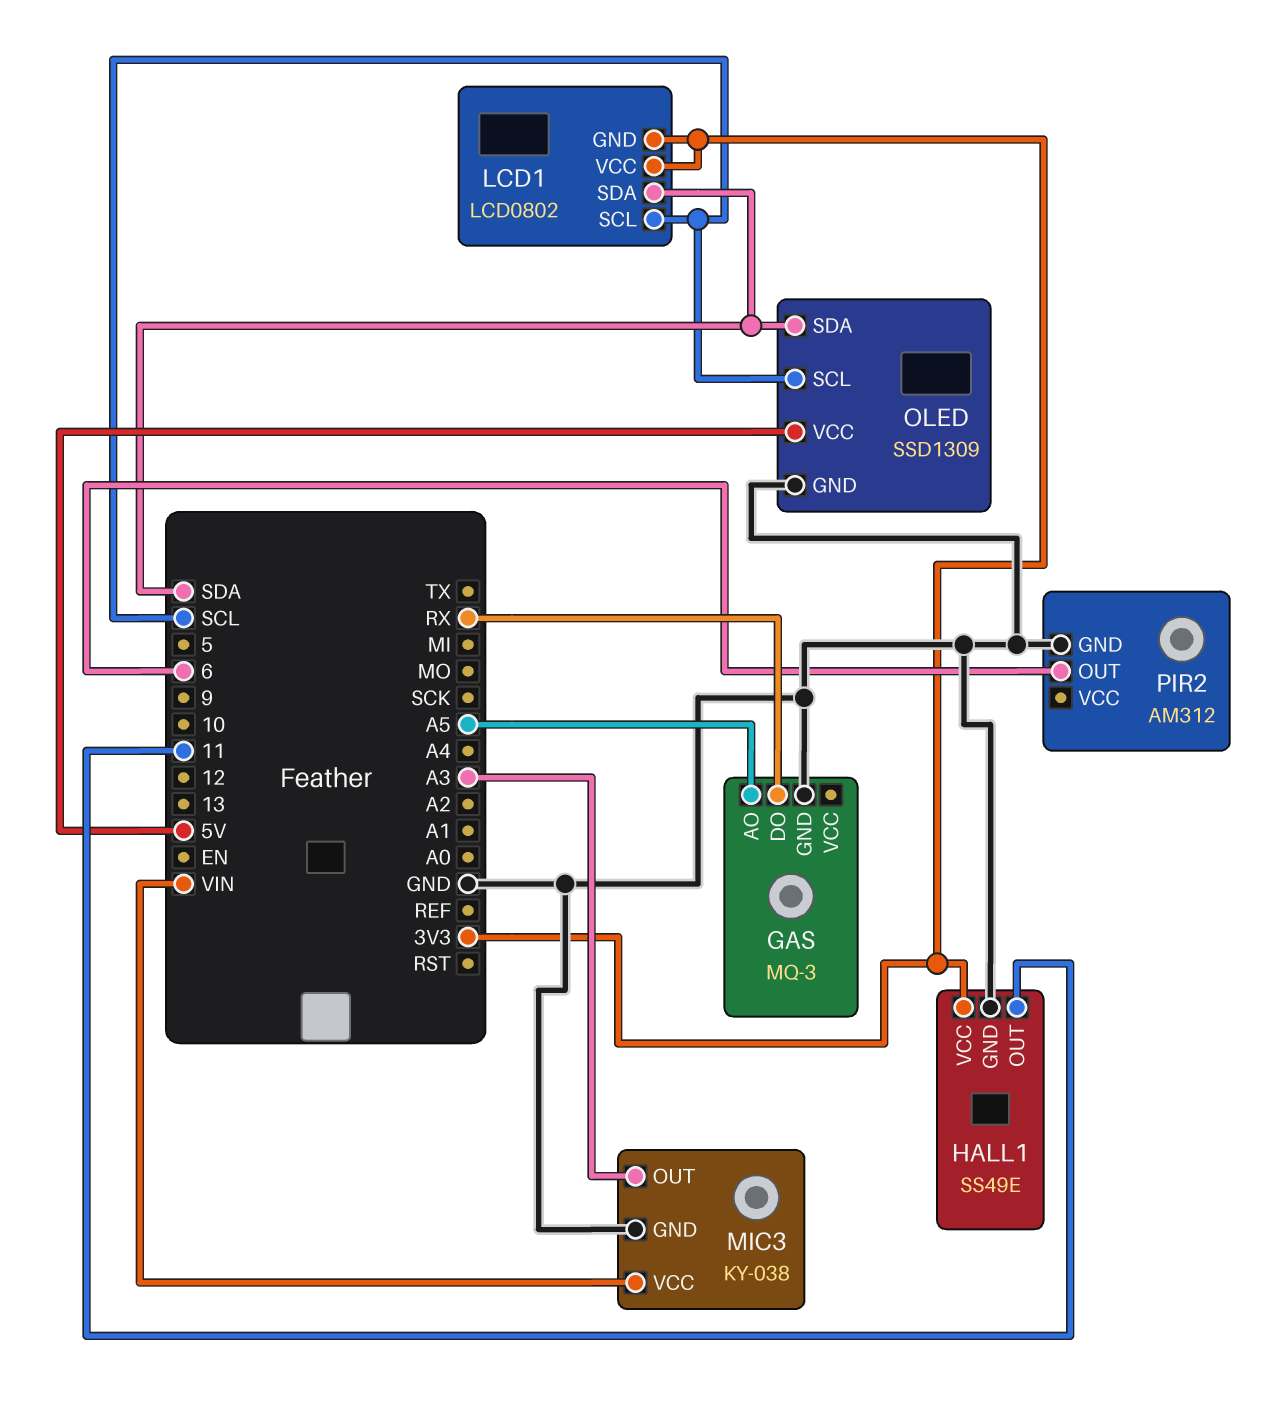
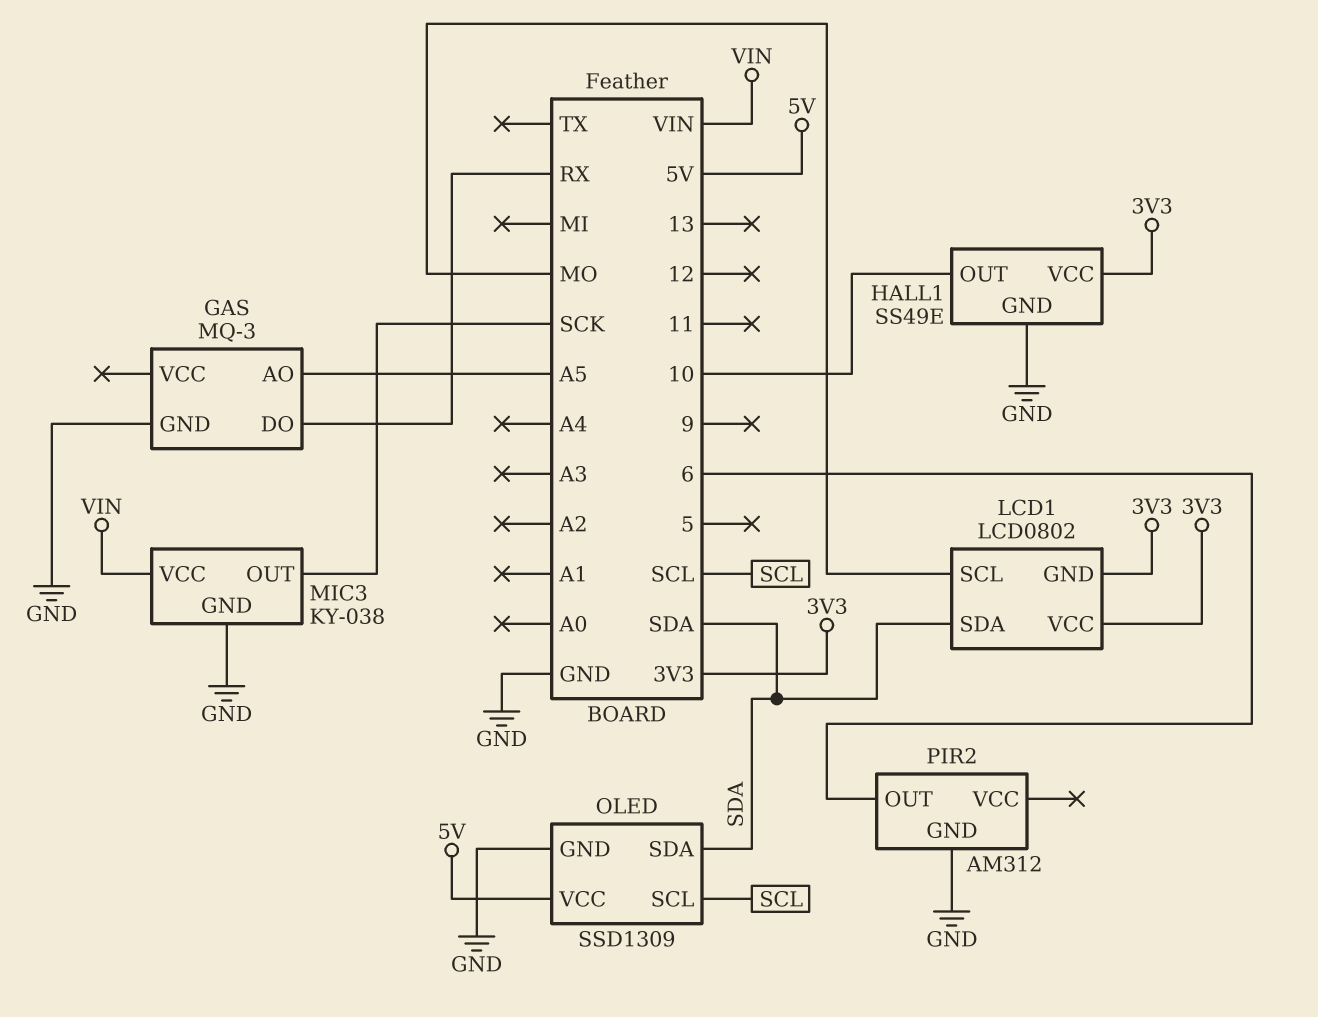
HALL1 pin OUT: 11 -> 10
LCD1 pin SCL: SCL -> MO
MIC3 pin OUT: A3 -> SCK

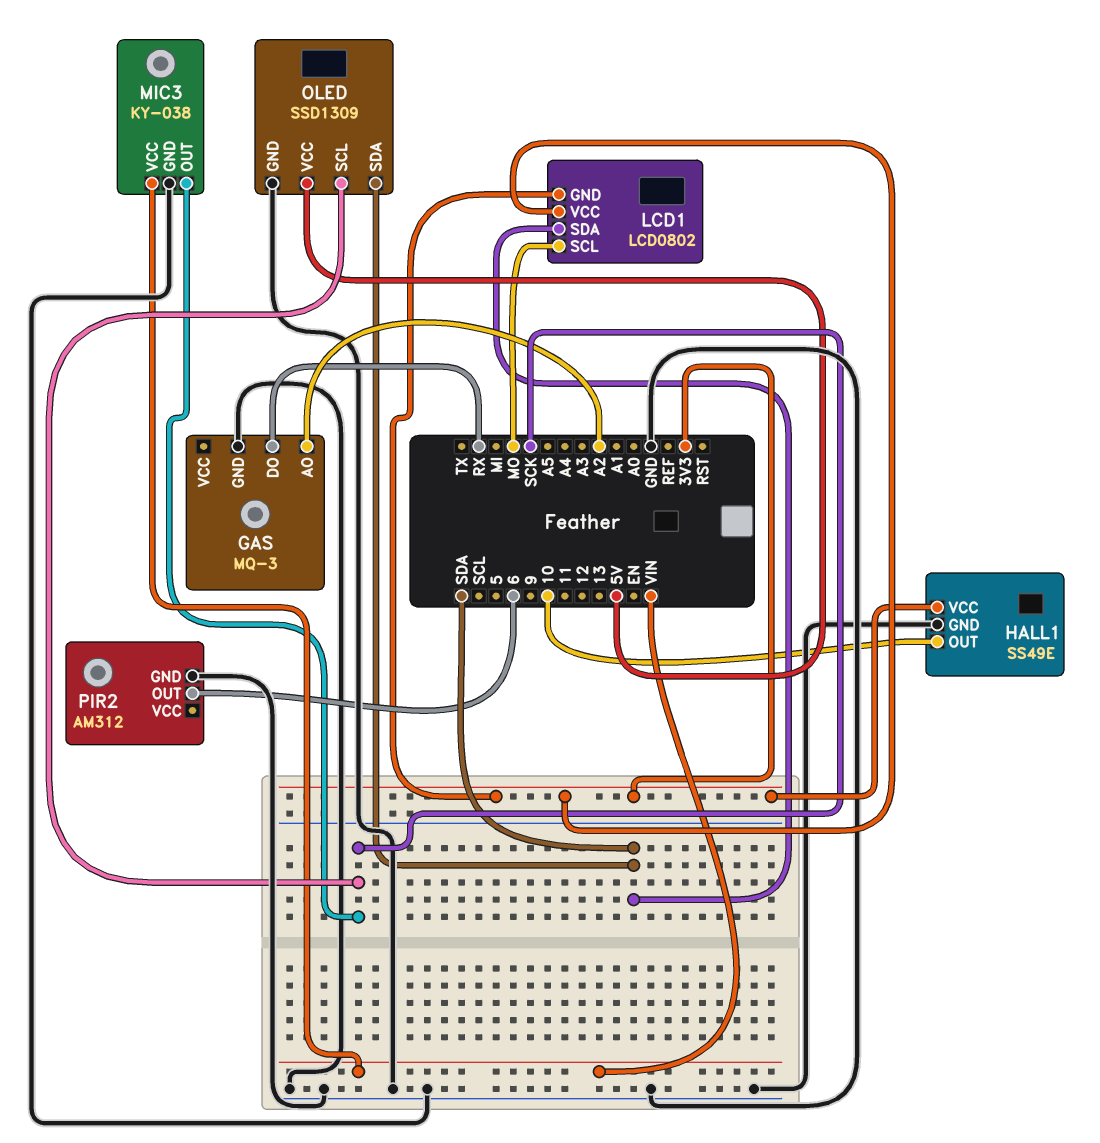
GAS pin AO: A5 -> A2
OLED pin SCL: SCL -> SCK

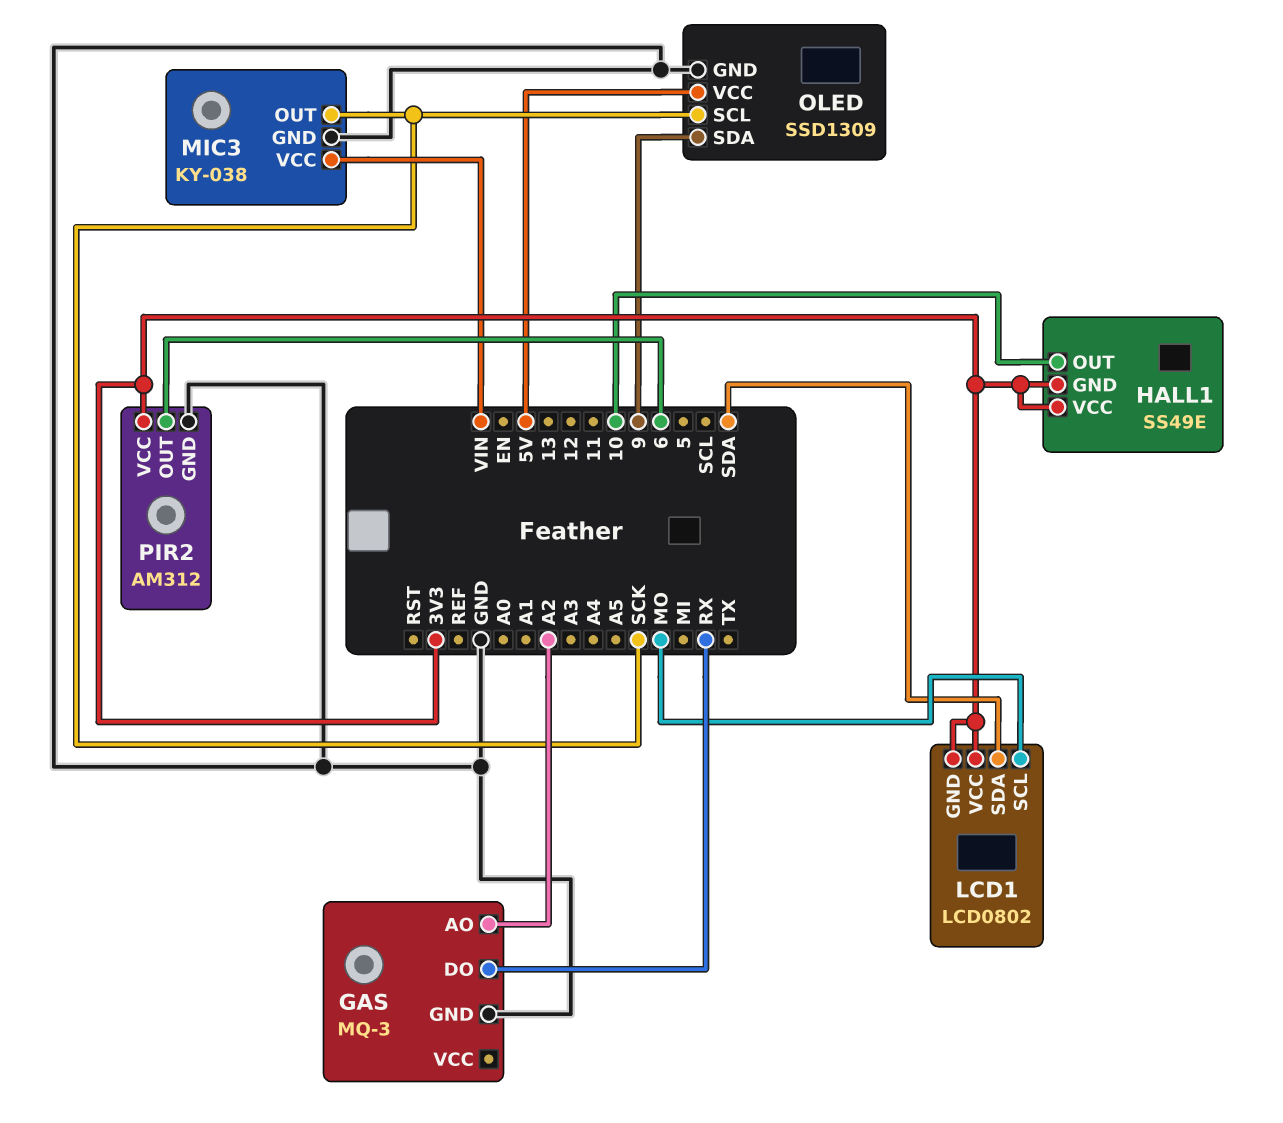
HALL1 pin GND: GND -> 3V3
OLED pin SDA: SDA -> 9
PIR2 pin VCC: none -> 3V3

